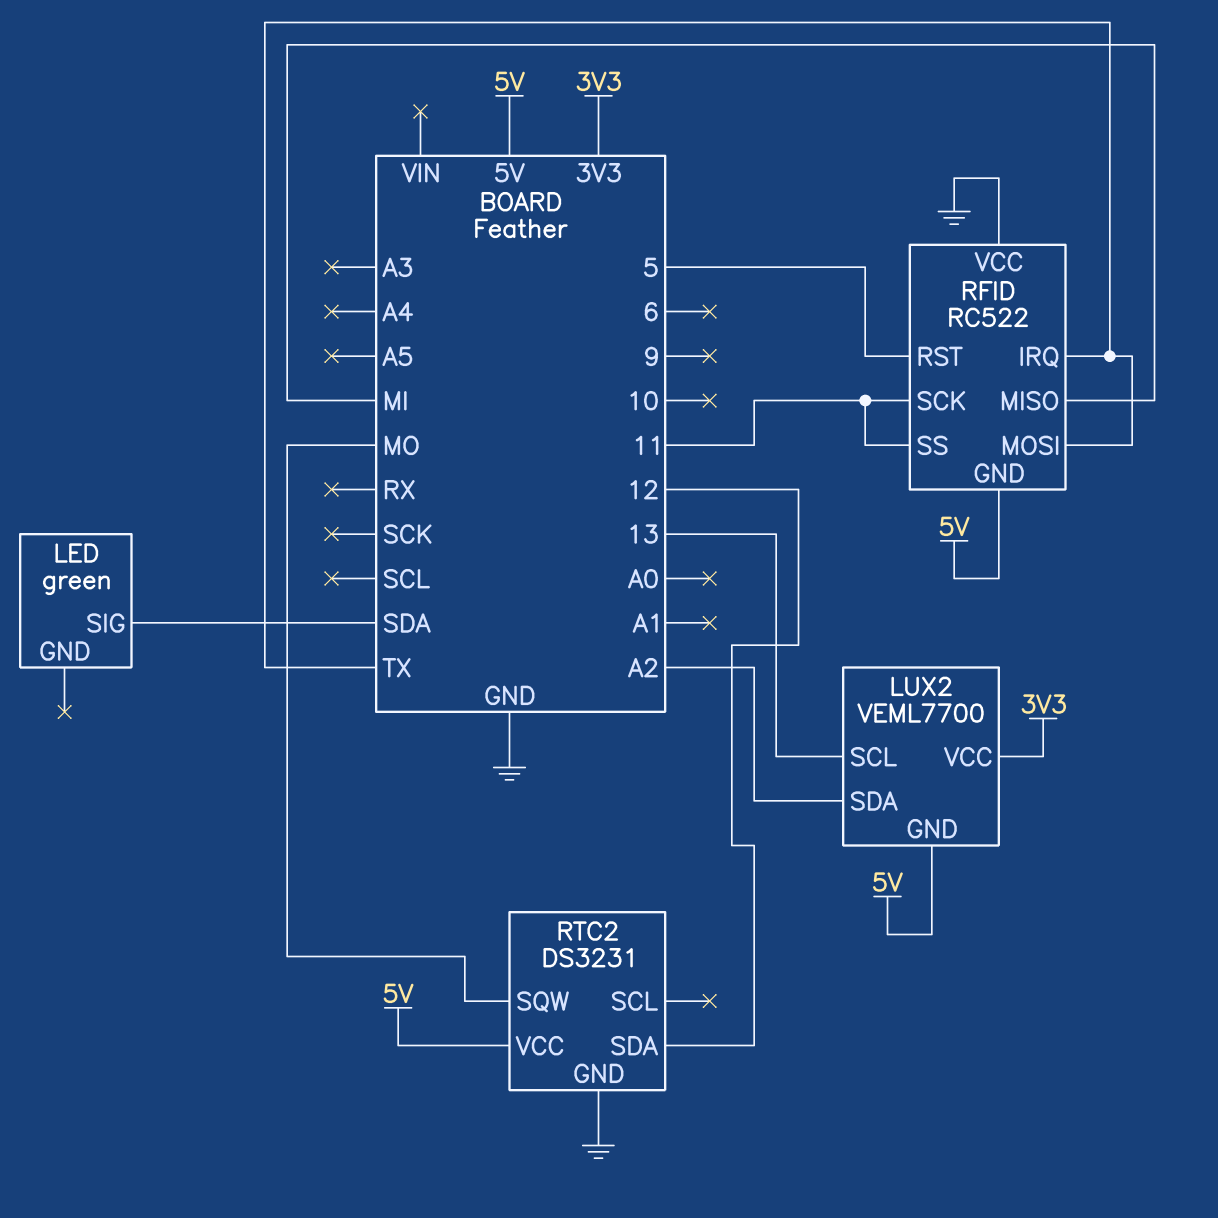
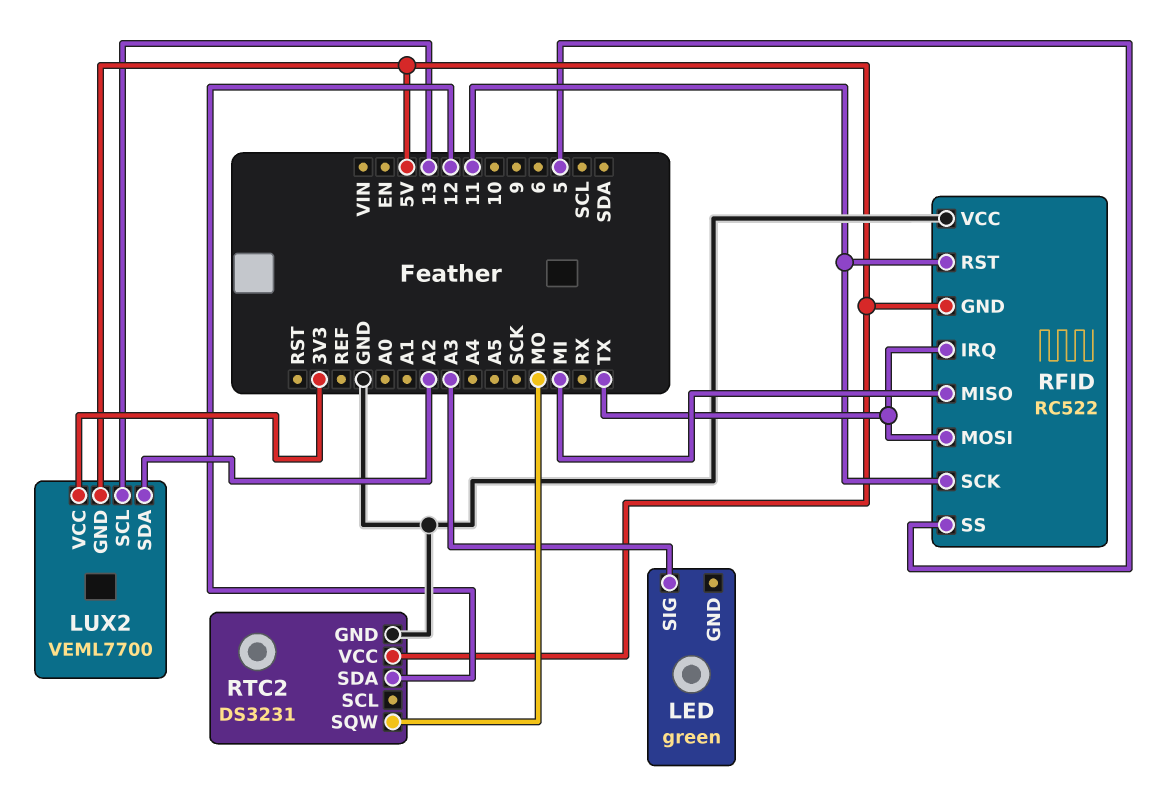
LED pin SIG: SDA -> A3
RFID pin RST: 5 -> 11
RFID pin SS: 11 -> 5

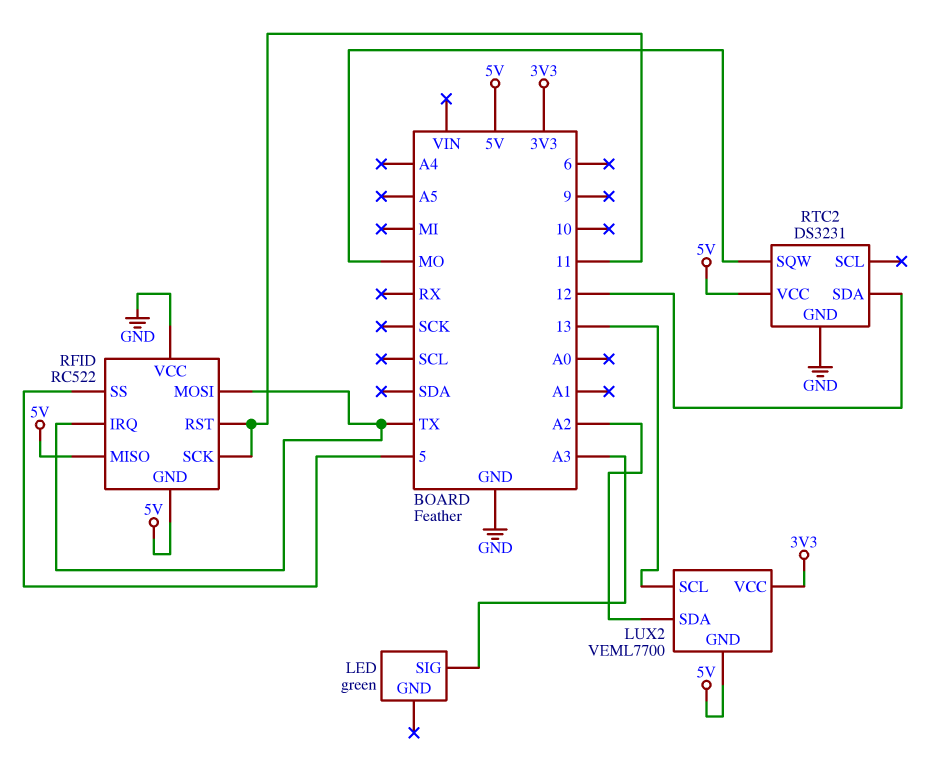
RFID pin MISO: MI -> 5V

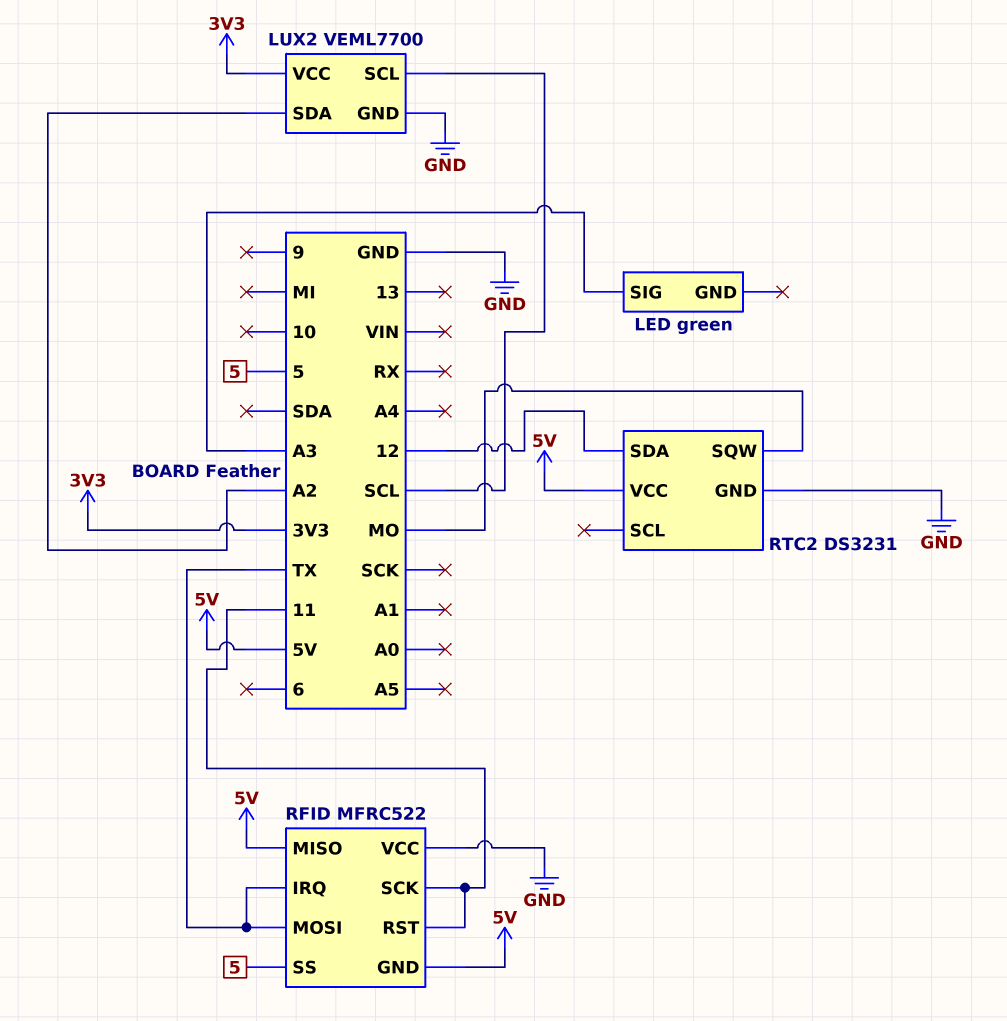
LUX2 pin GND: 5V -> GND
LUX2 pin SCL: 13 -> SCL
RFID: RC522 -> MFRC522

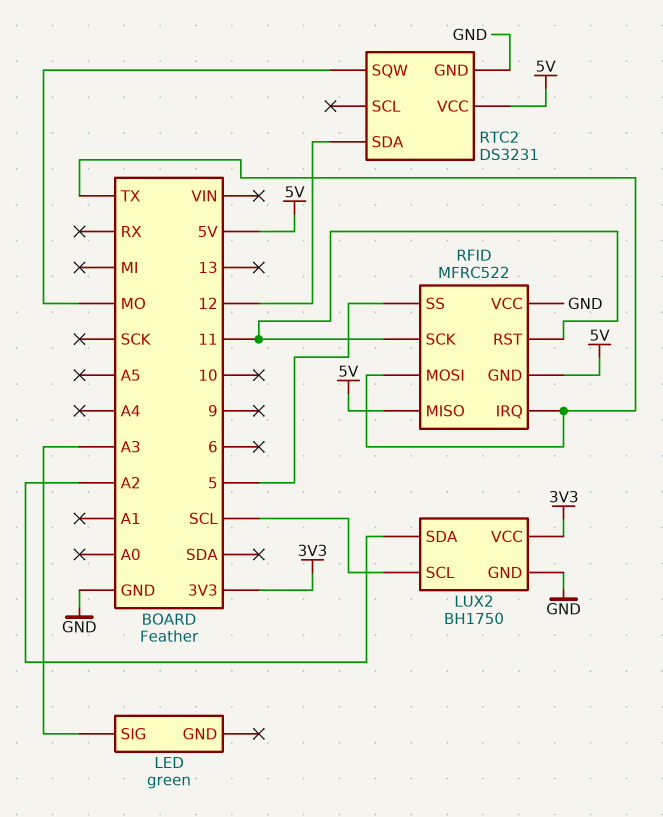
LUX2: VEML7700 -> BH1750

